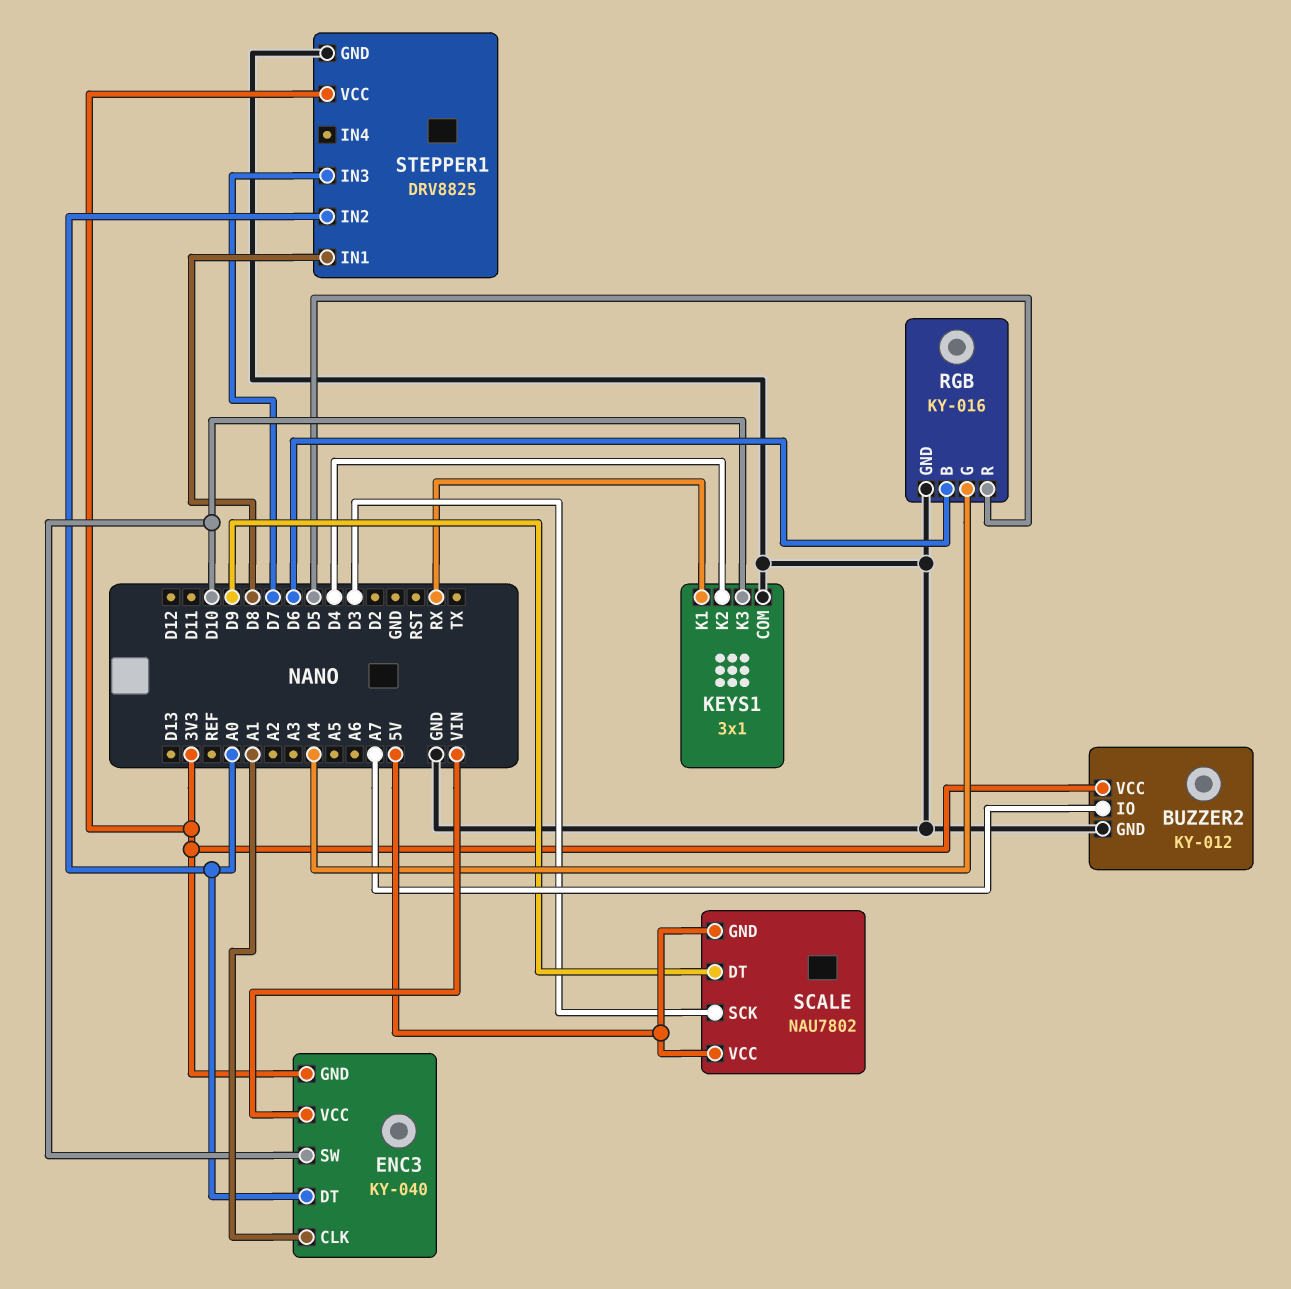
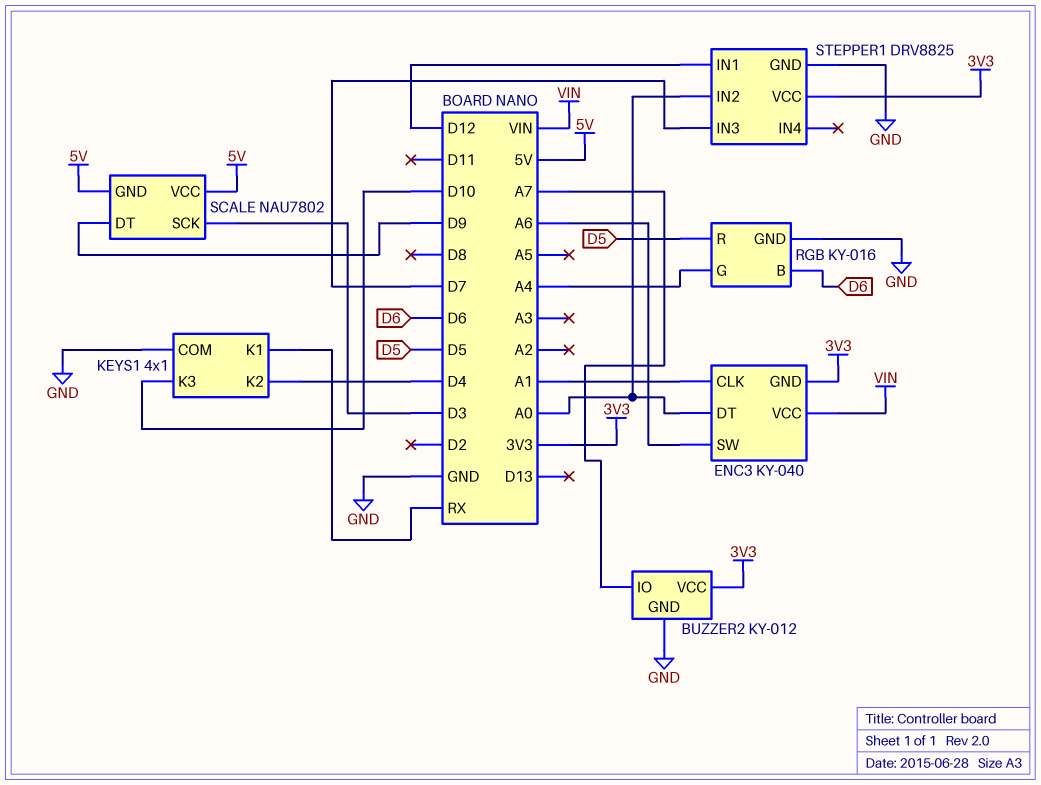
ENC3 pin SW: D10 -> A6
KEYS1: 3x1 -> 4x1
STEPPER1 pin IN1: D8 -> D12

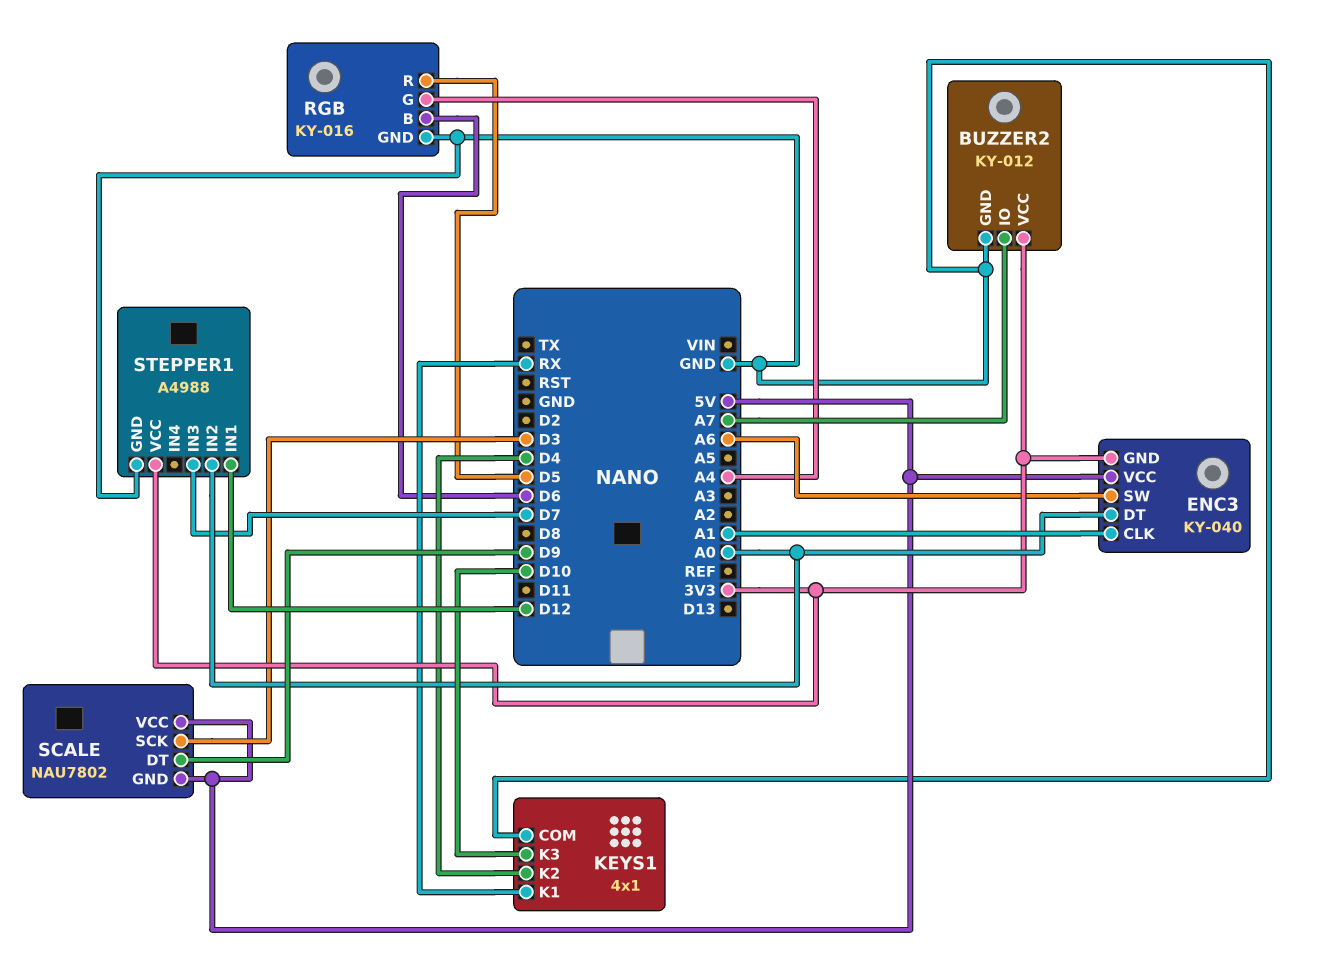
ENC3 pin VCC: VIN -> 5V
STEPPER1: DRV8825 -> A4988

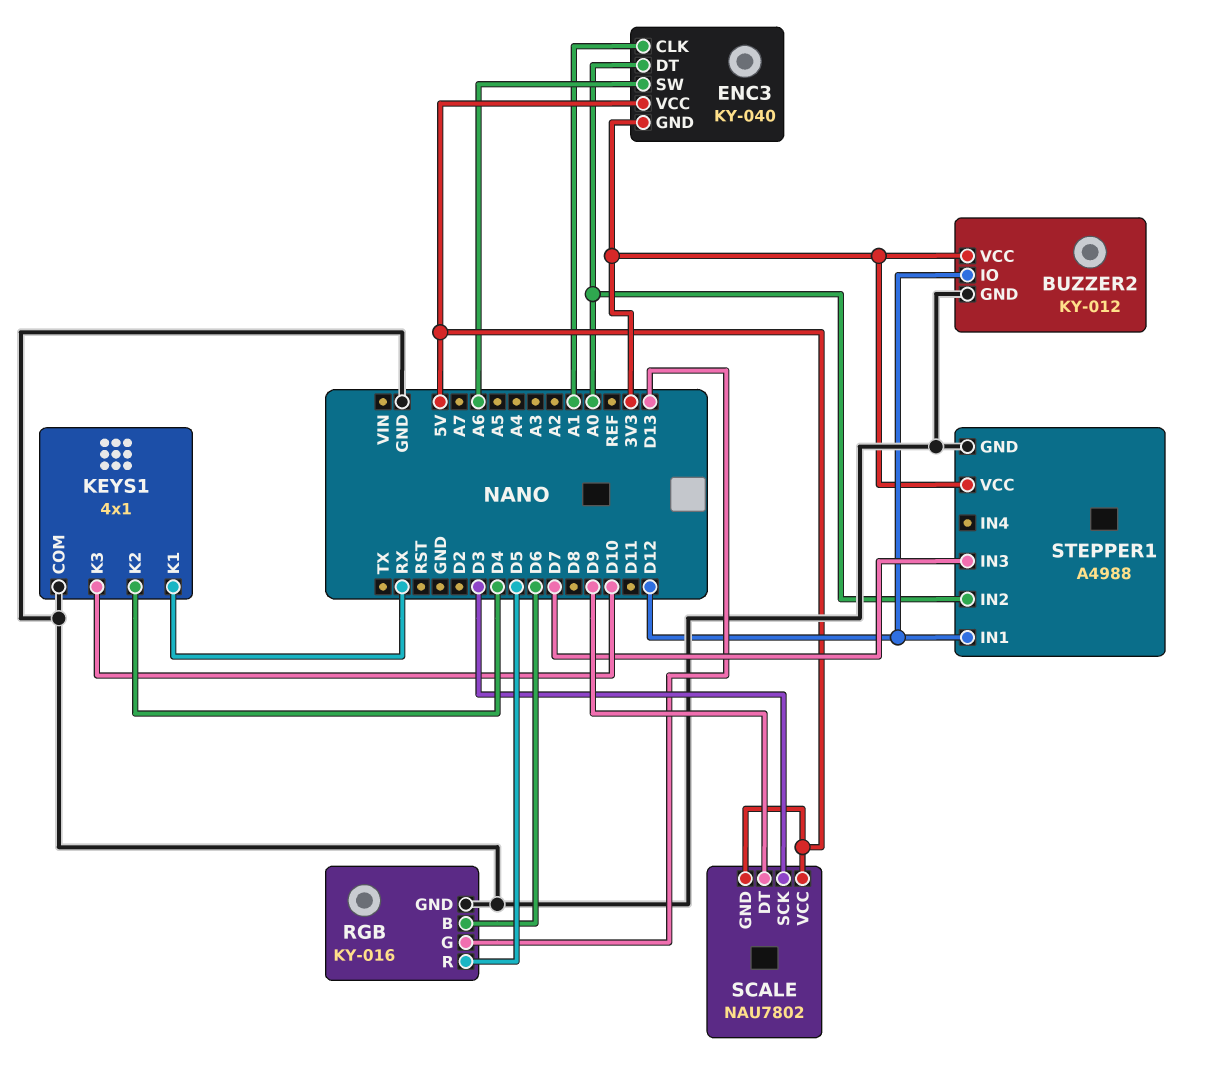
BUZZER2 pin IO: A7 -> D12
RGB pin G: A4 -> D13

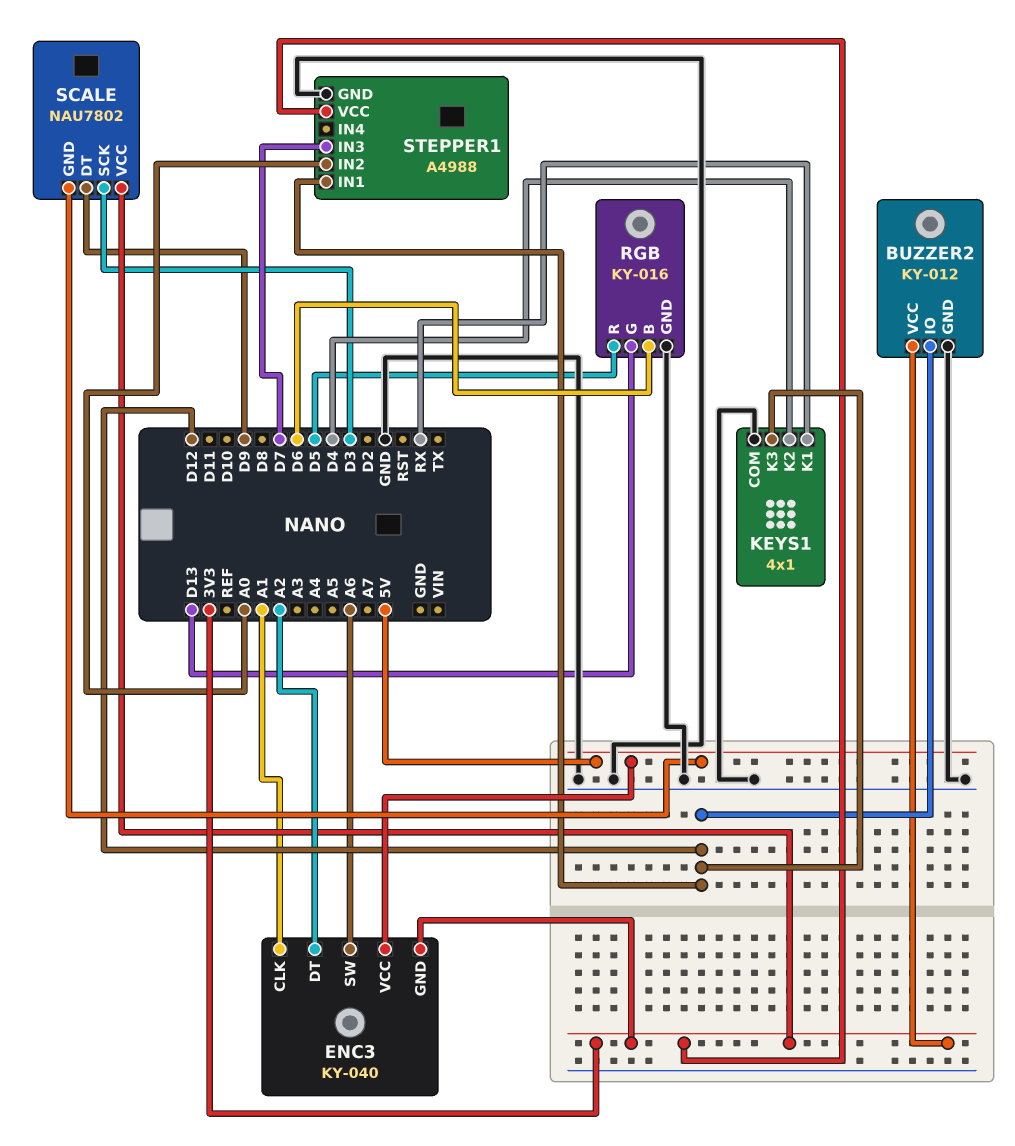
ENC3 pin DT: A0 -> A2
KEYS1 pin K3: D10 -> D12
SCALE pin VCC: 5V -> 3V3

